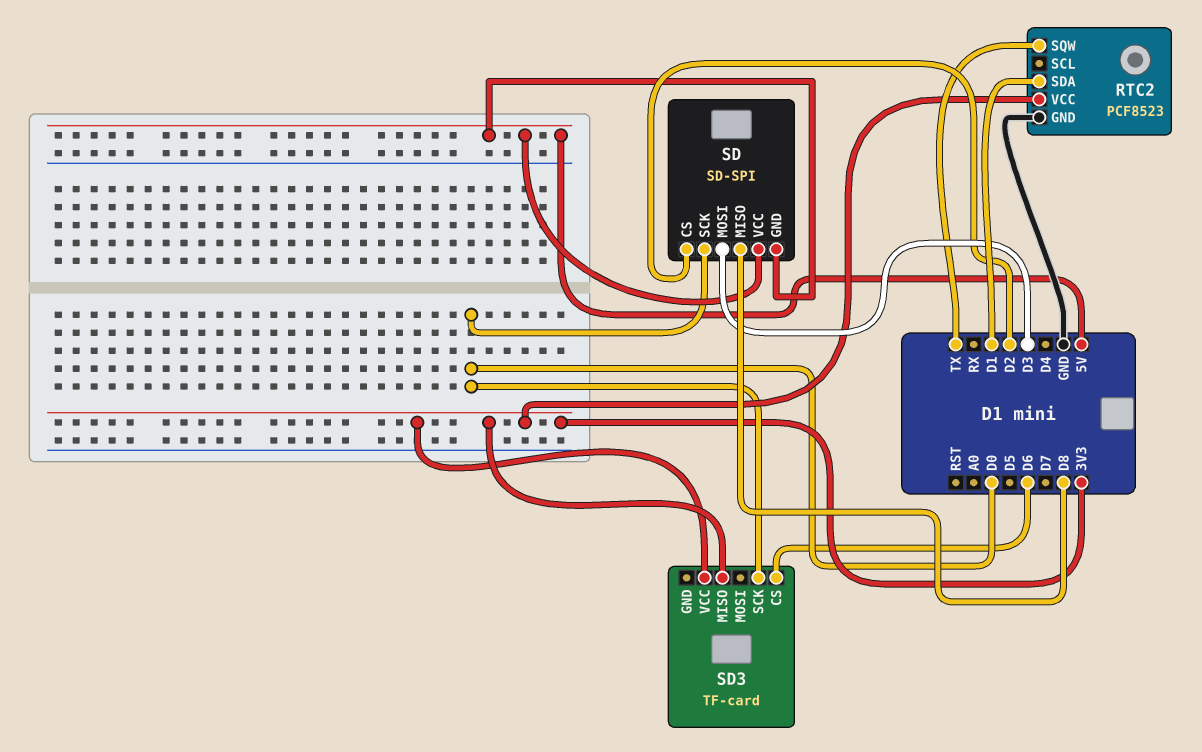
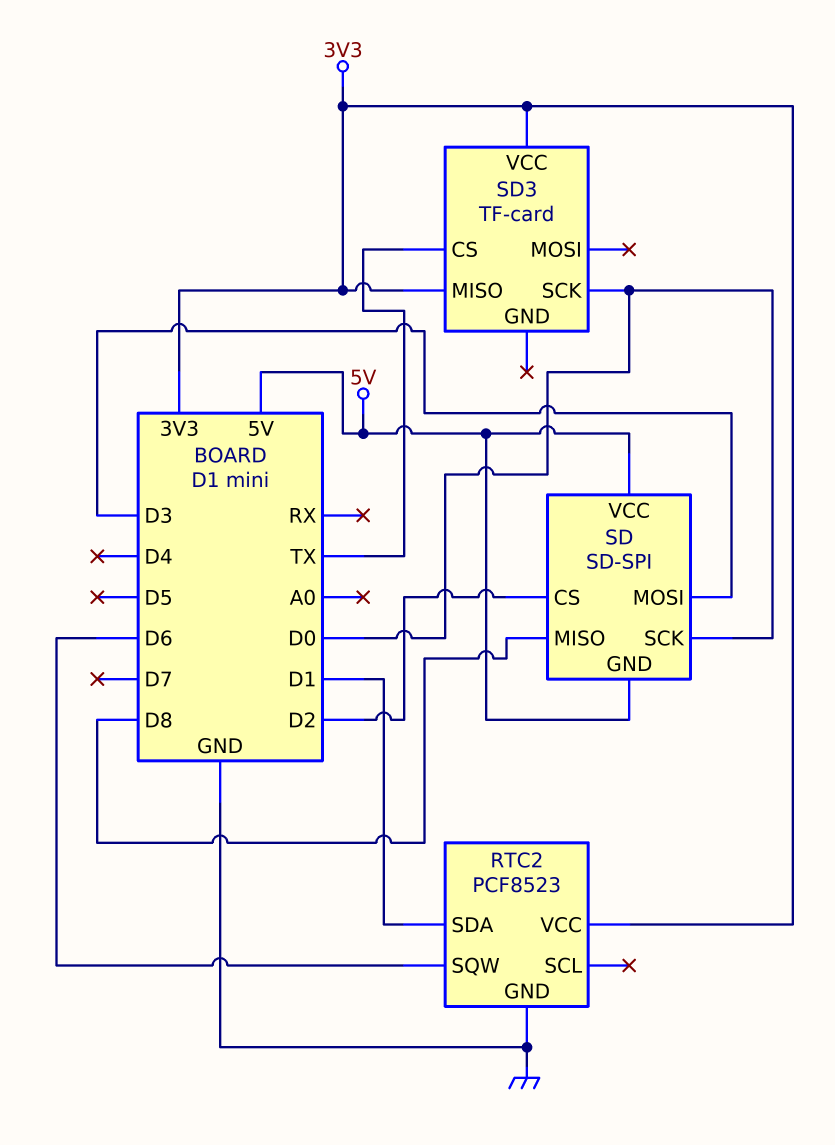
RTC2 pin SQW: TX -> D6
SD3 pin CS: D6 -> TX

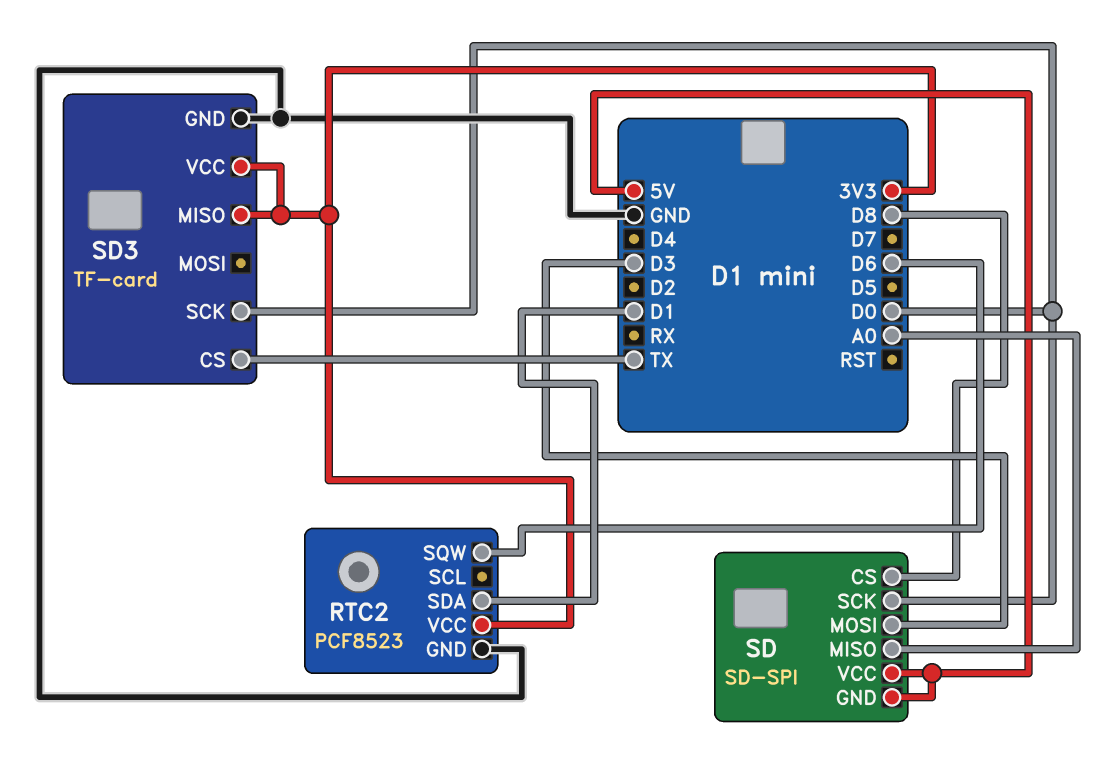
SD pin CS: D2 -> D8
SD pin MISO: D8 -> A0
SD3 pin GND: none -> GND

